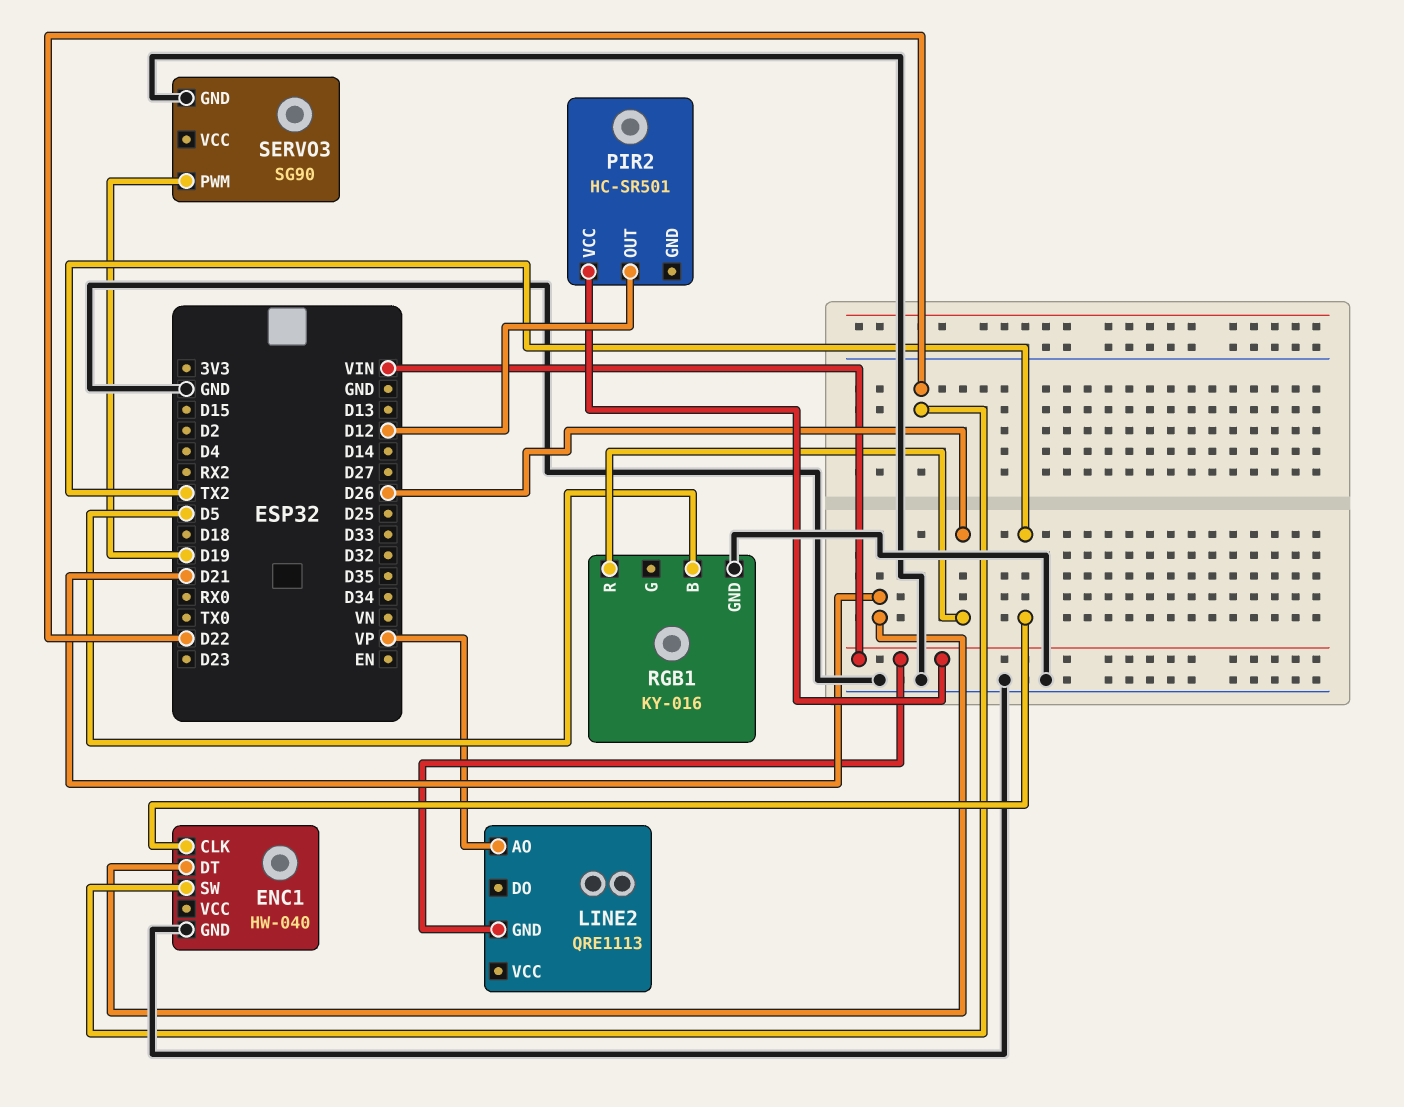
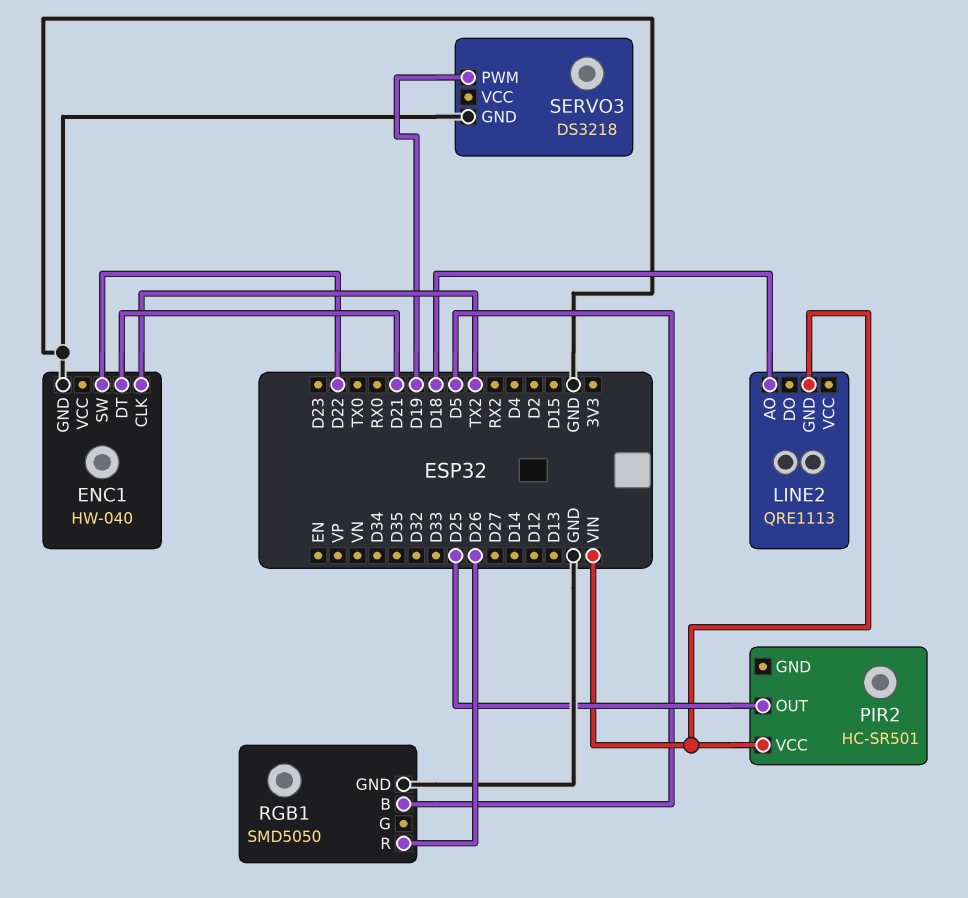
LINE2 pin AO: VP -> D18
PIR2 pin OUT: D12 -> D25
RGB1: KY-016 -> SMD5050
SERVO3: SG90 -> DS3218

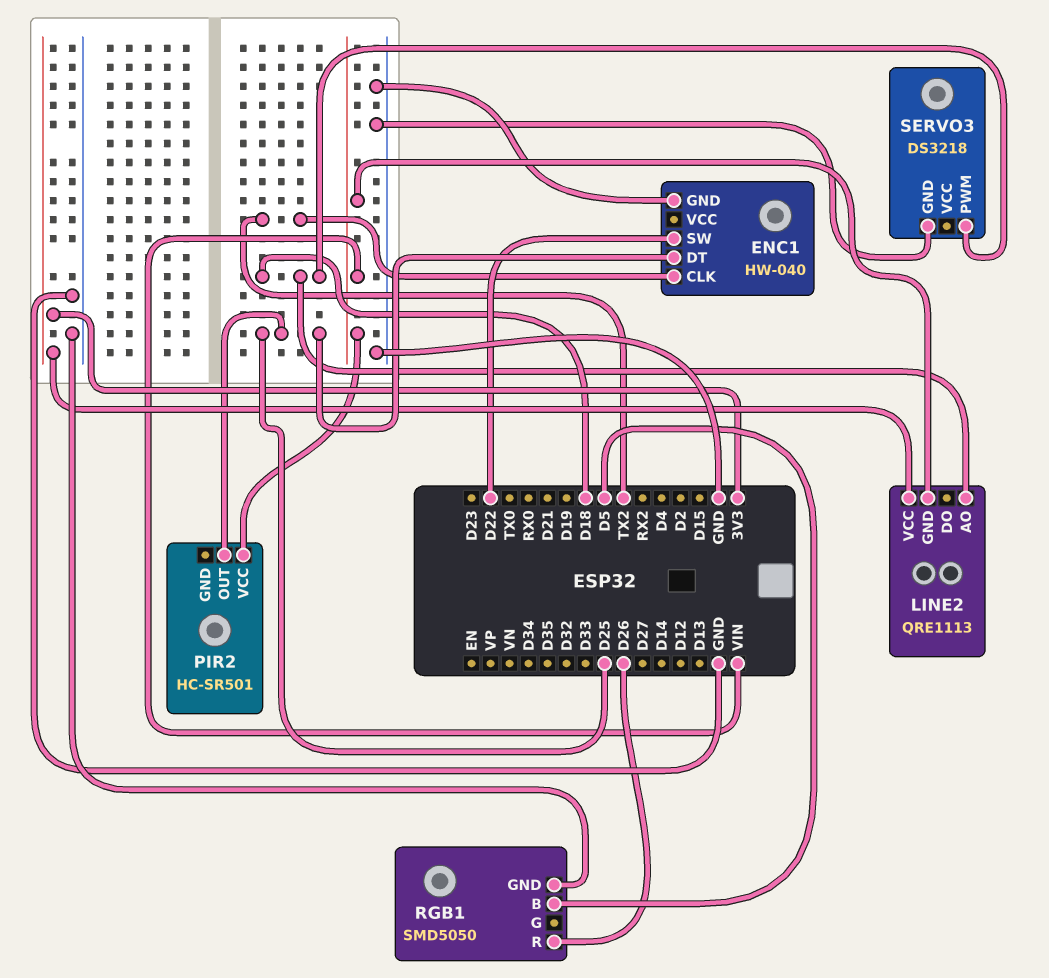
ENC1 pin DT: D21 -> D25
LINE2 pin VCC: none -> 3V3
SERVO3 pin PWM: D19 -> D18

